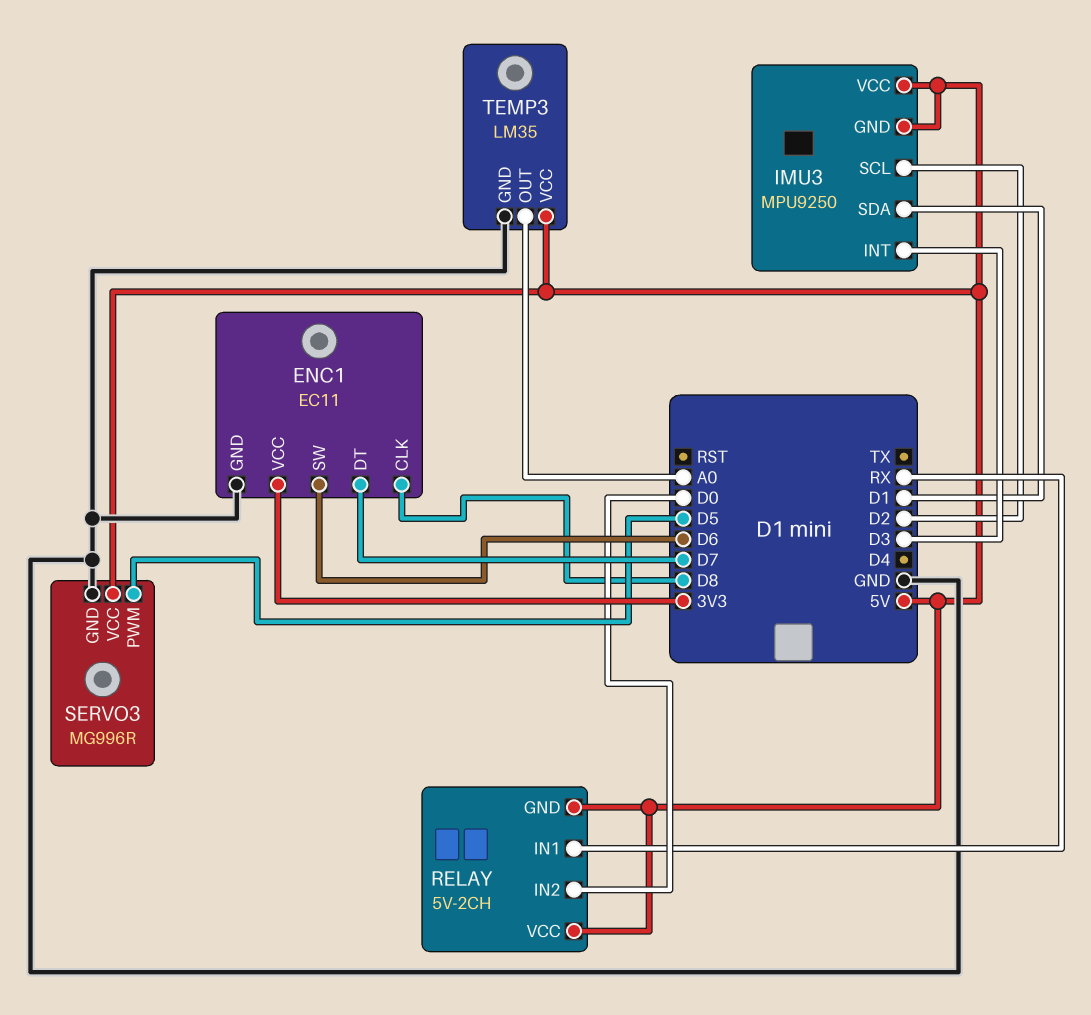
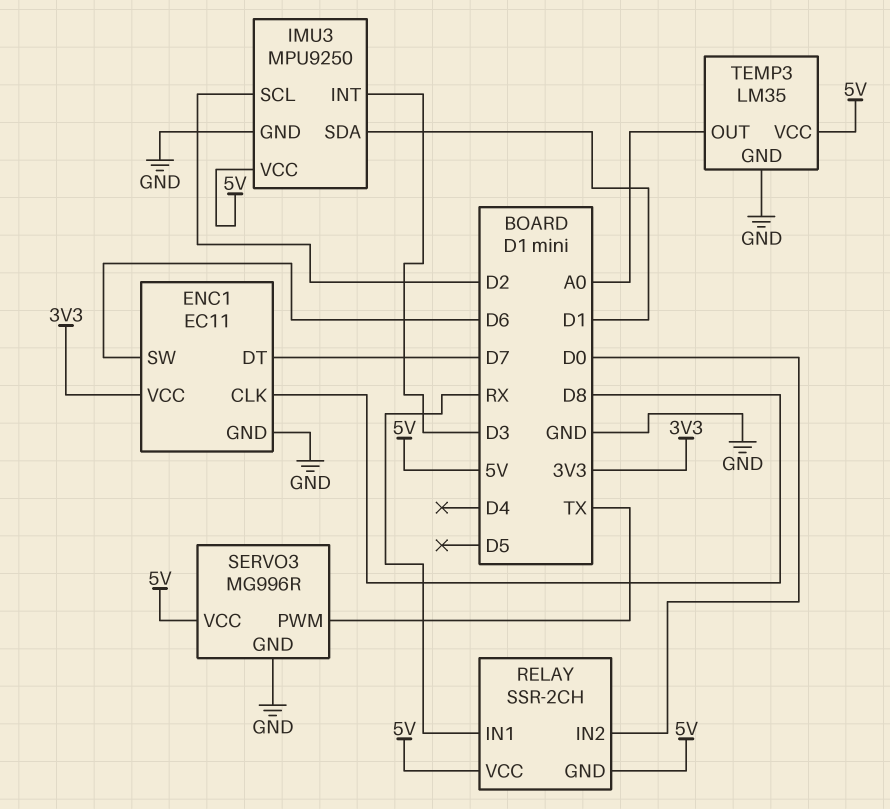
IMU3 pin GND: 5V -> GND
RELAY: 5V-2CH -> SSR-2CH
SERVO3 pin PWM: D5 -> TX

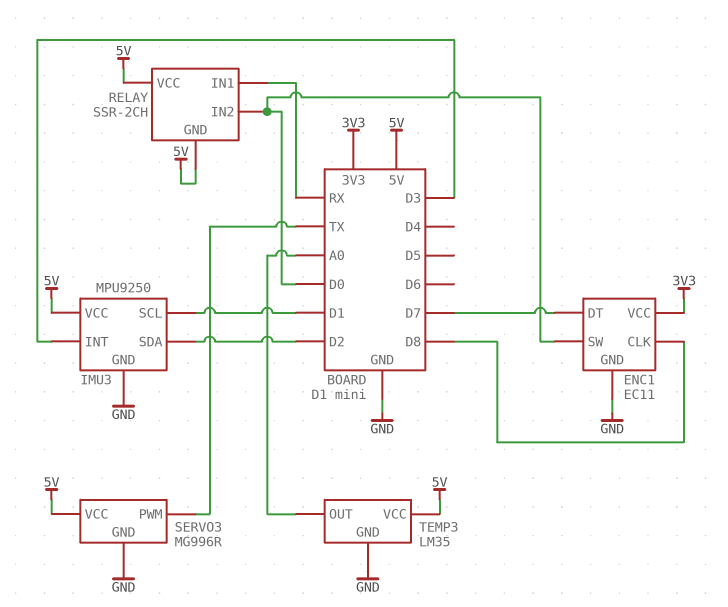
ENC1 pin SW: D6 -> D0
IMU3 pin SCL: D2 -> D1
IMU3 pin SDA: D1 -> D2

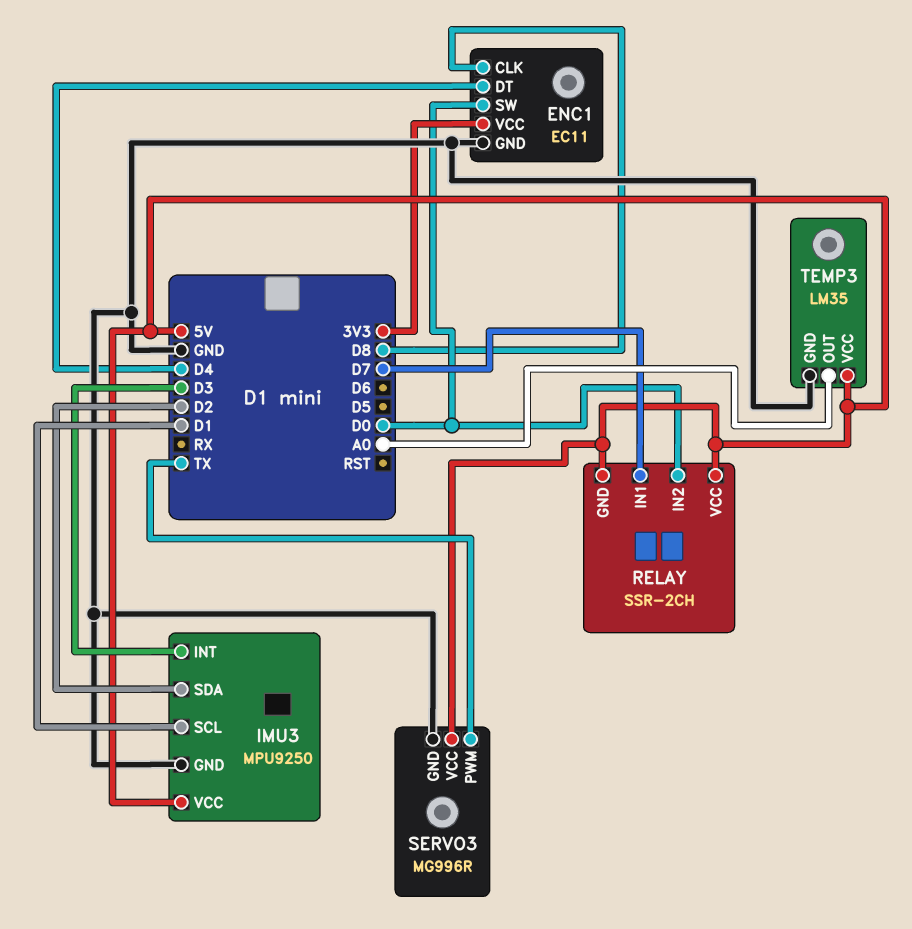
ENC1 pin DT: D7 -> D4
RELAY pin IN1: RX -> D7

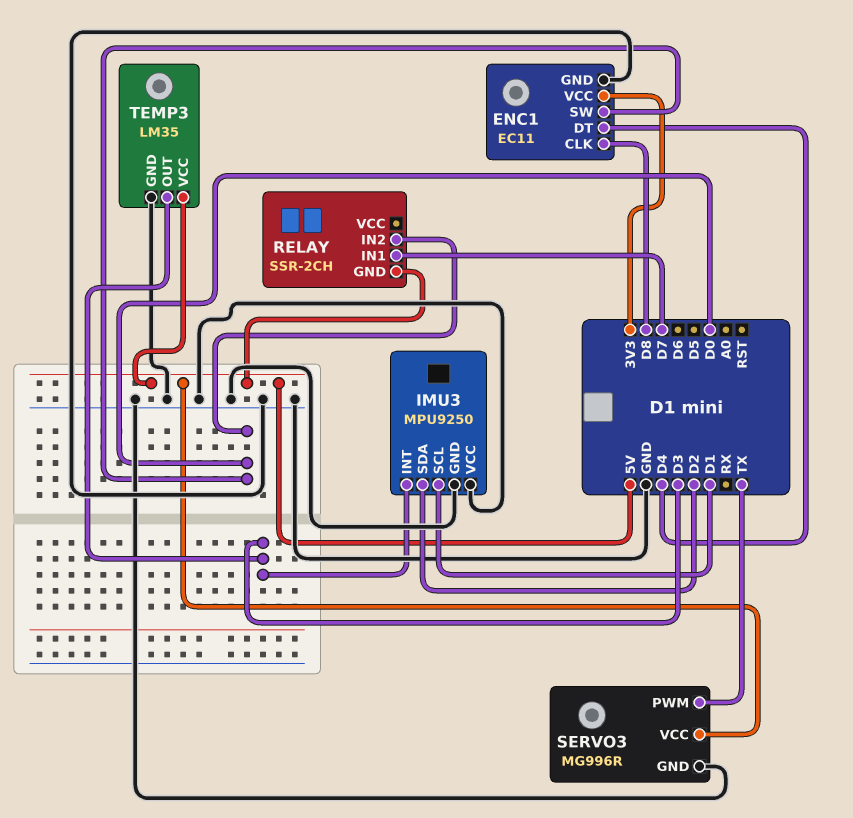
IMU3 pin VCC: 5V -> GND
RELAY pin VCC: 5V -> none
TEMP3 pin OUT: A0 -> D3

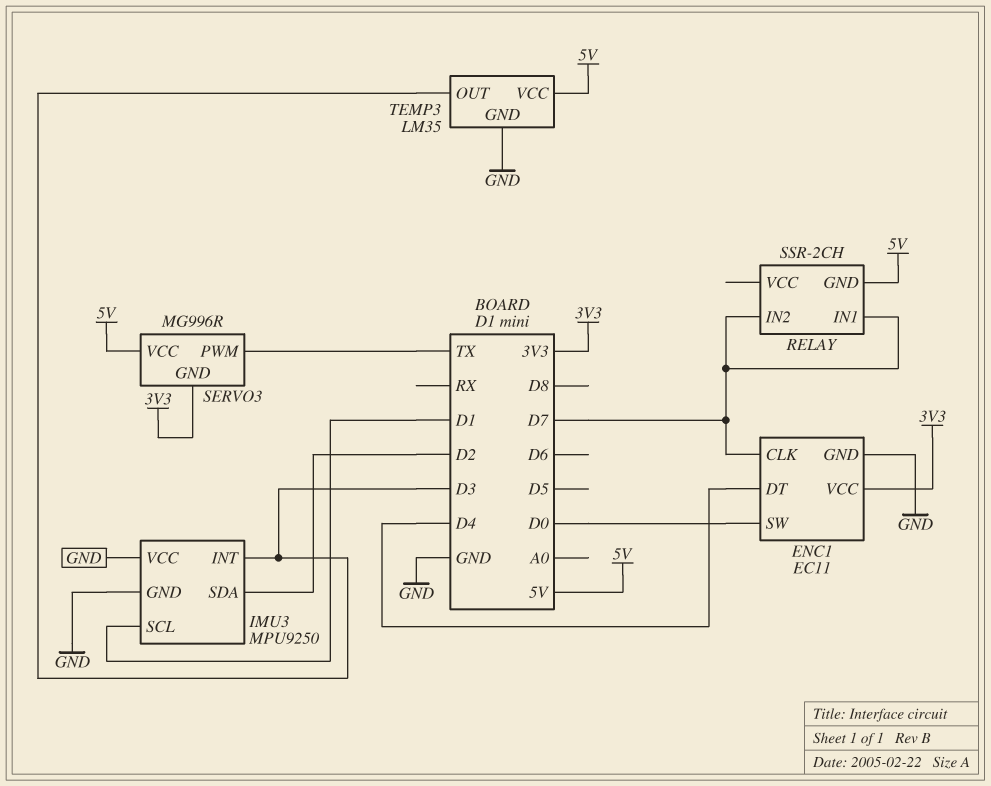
ENC1 pin CLK: D8 -> D7
RELAY pin IN2: D0 -> D7
SERVO3 pin GND: GND -> 3V3

